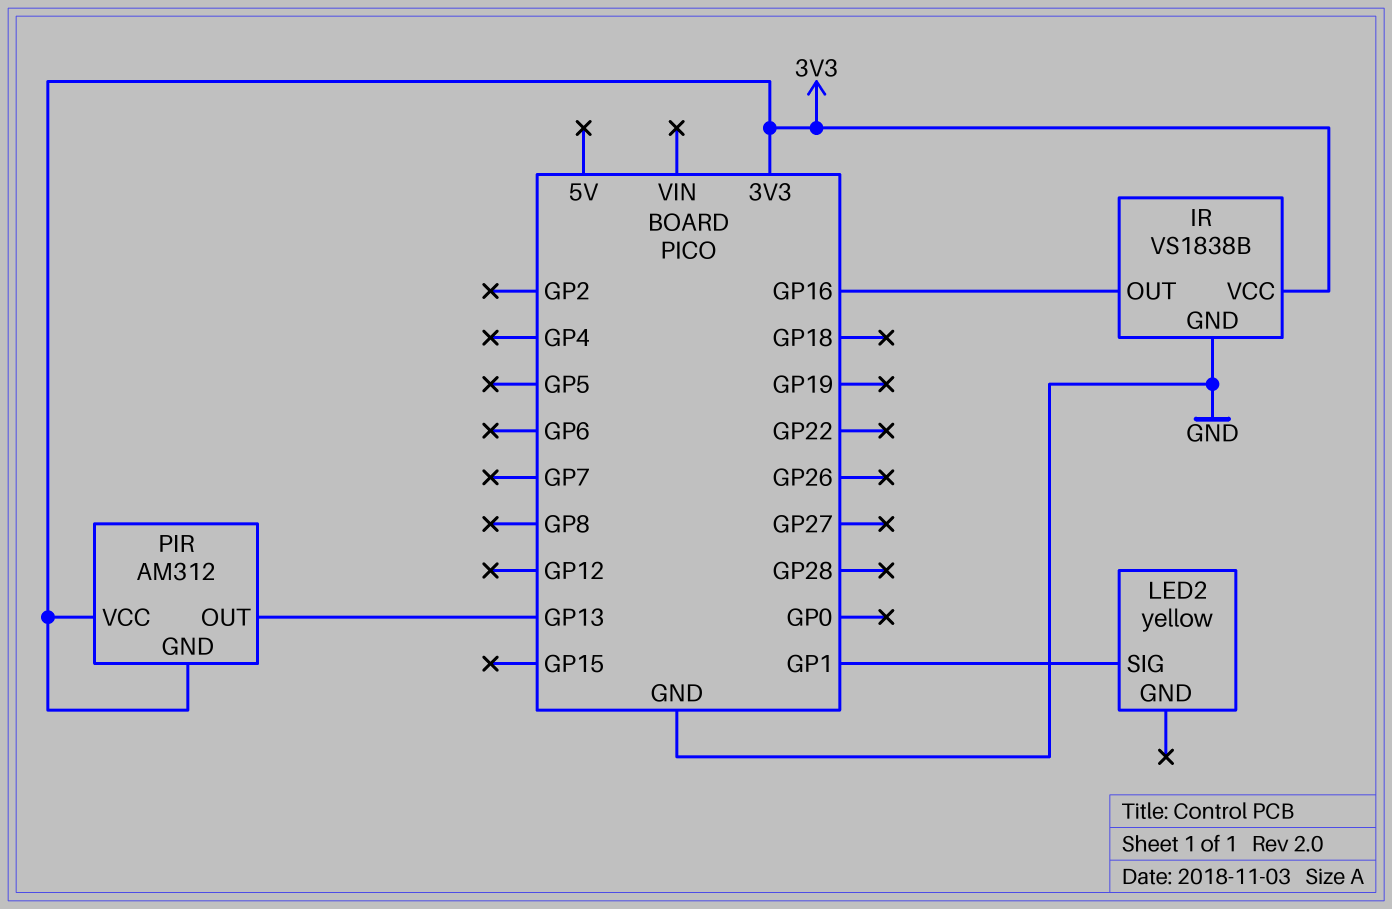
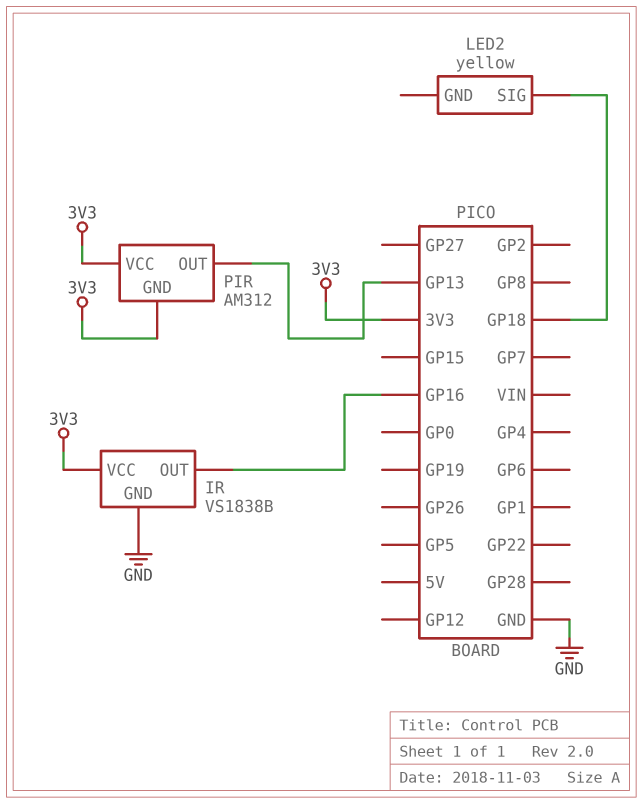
LED2 pin SIG: GP1 -> GP18

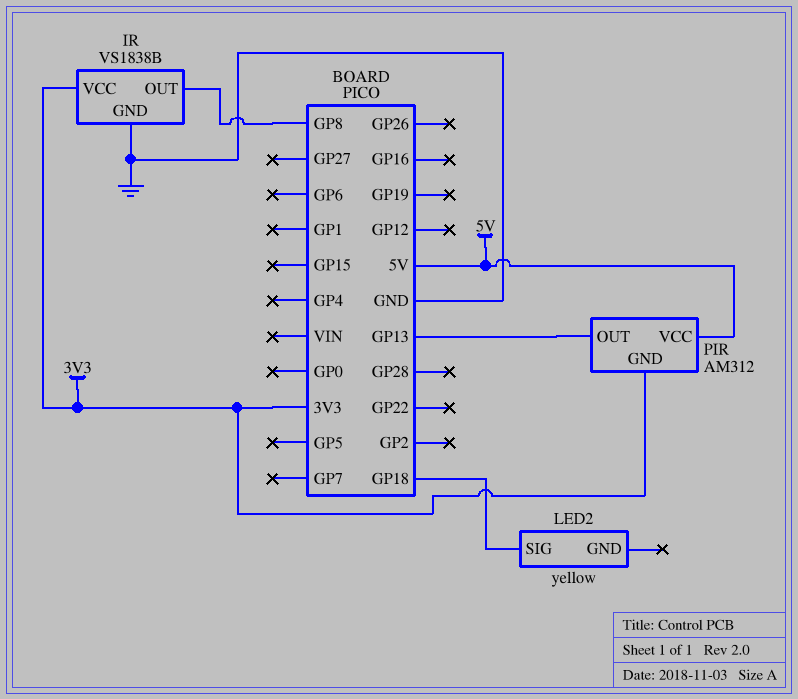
IR pin OUT: GP16 -> GP8
PIR pin VCC: 3V3 -> 5V

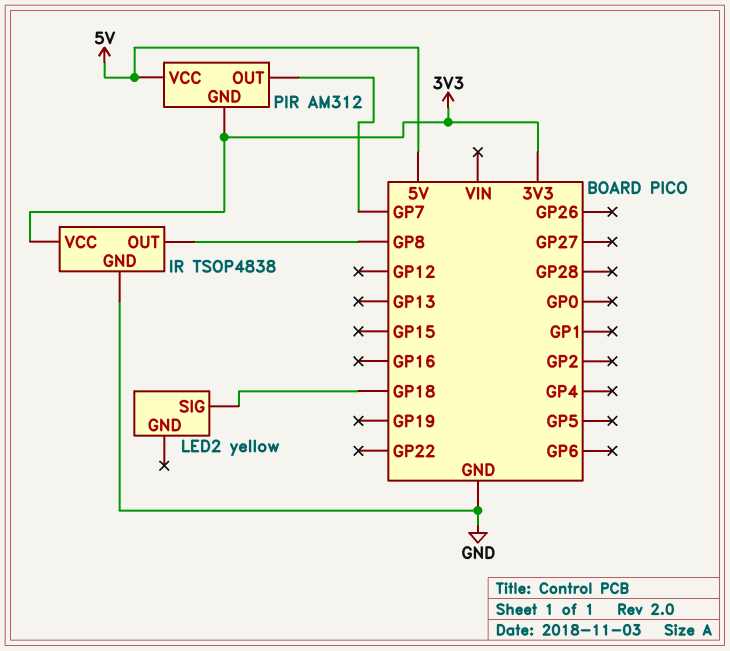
IR: VS1838B -> TSOP4838
PIR pin OUT: GP13 -> GP7

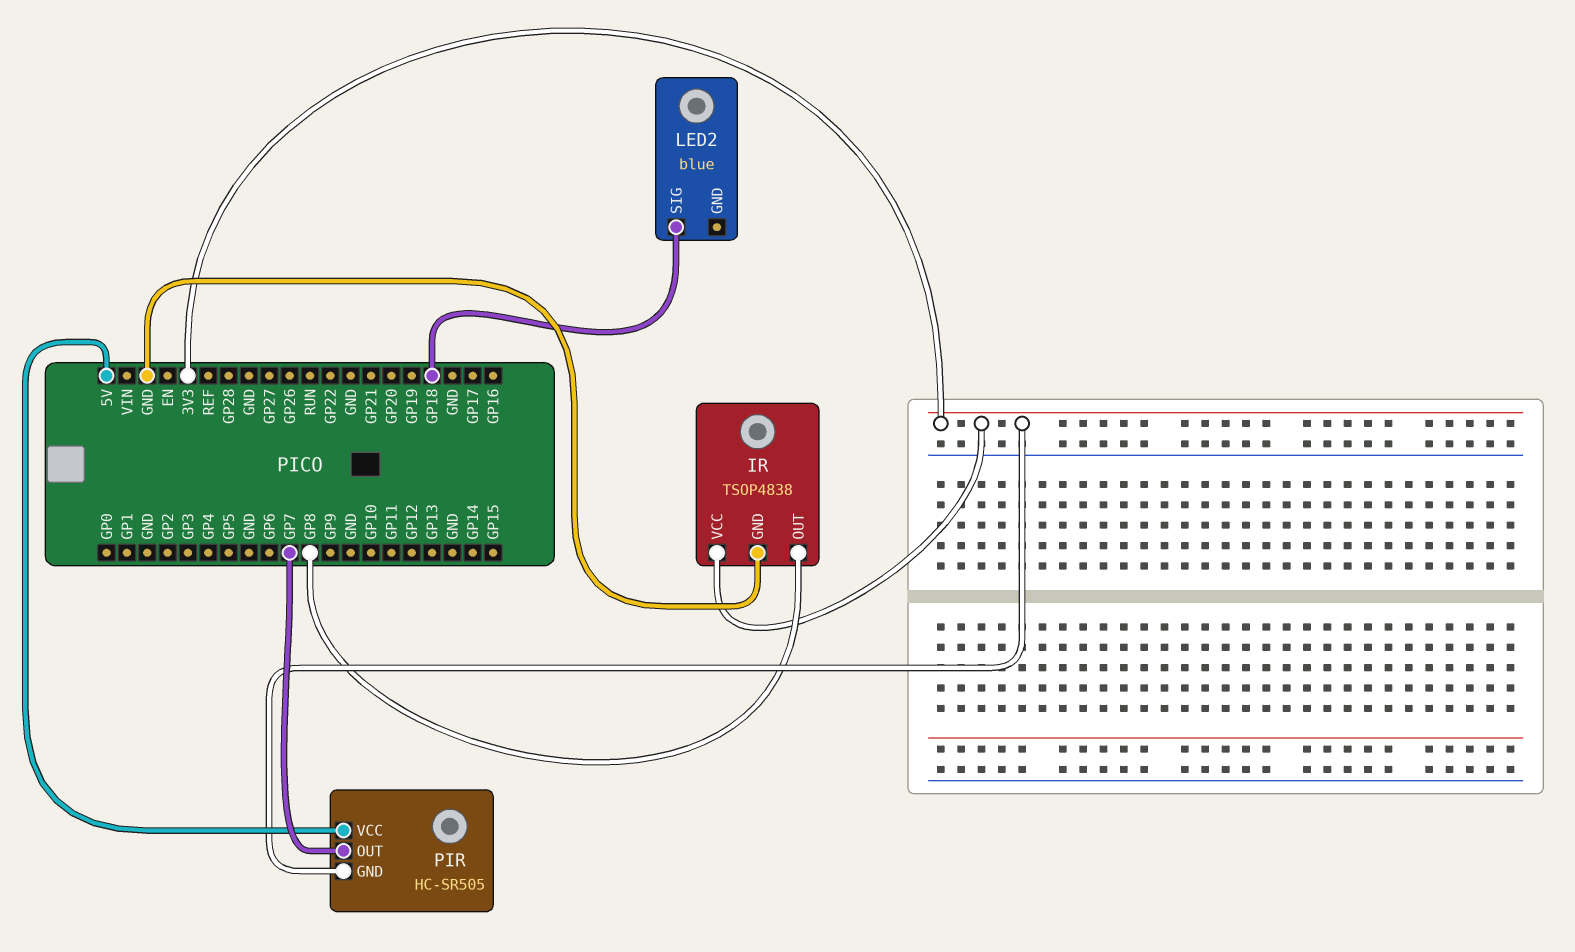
LED2: yellow -> blue
PIR: AM312 -> HC-SR505

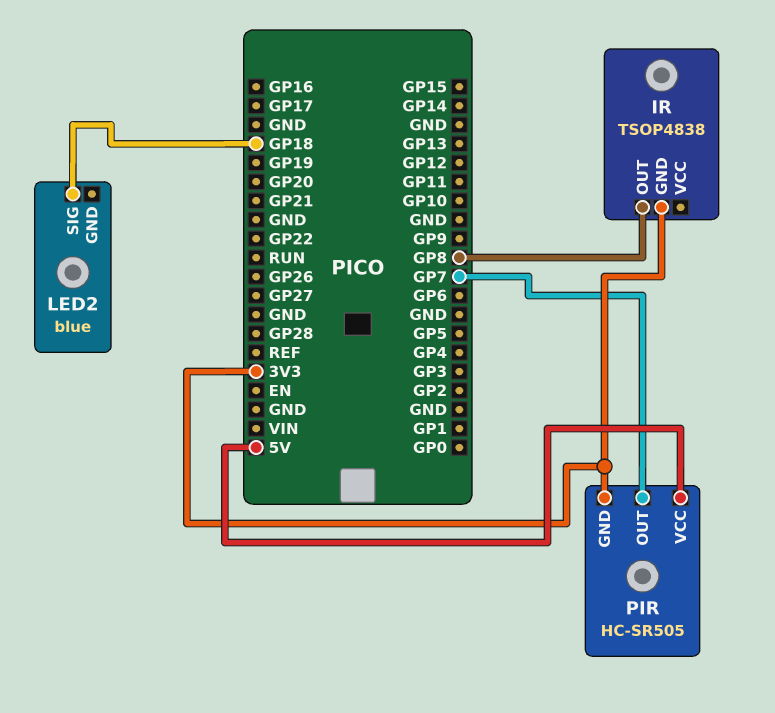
IR pin GND: GND -> 3V3
IR pin VCC: 3V3 -> none

